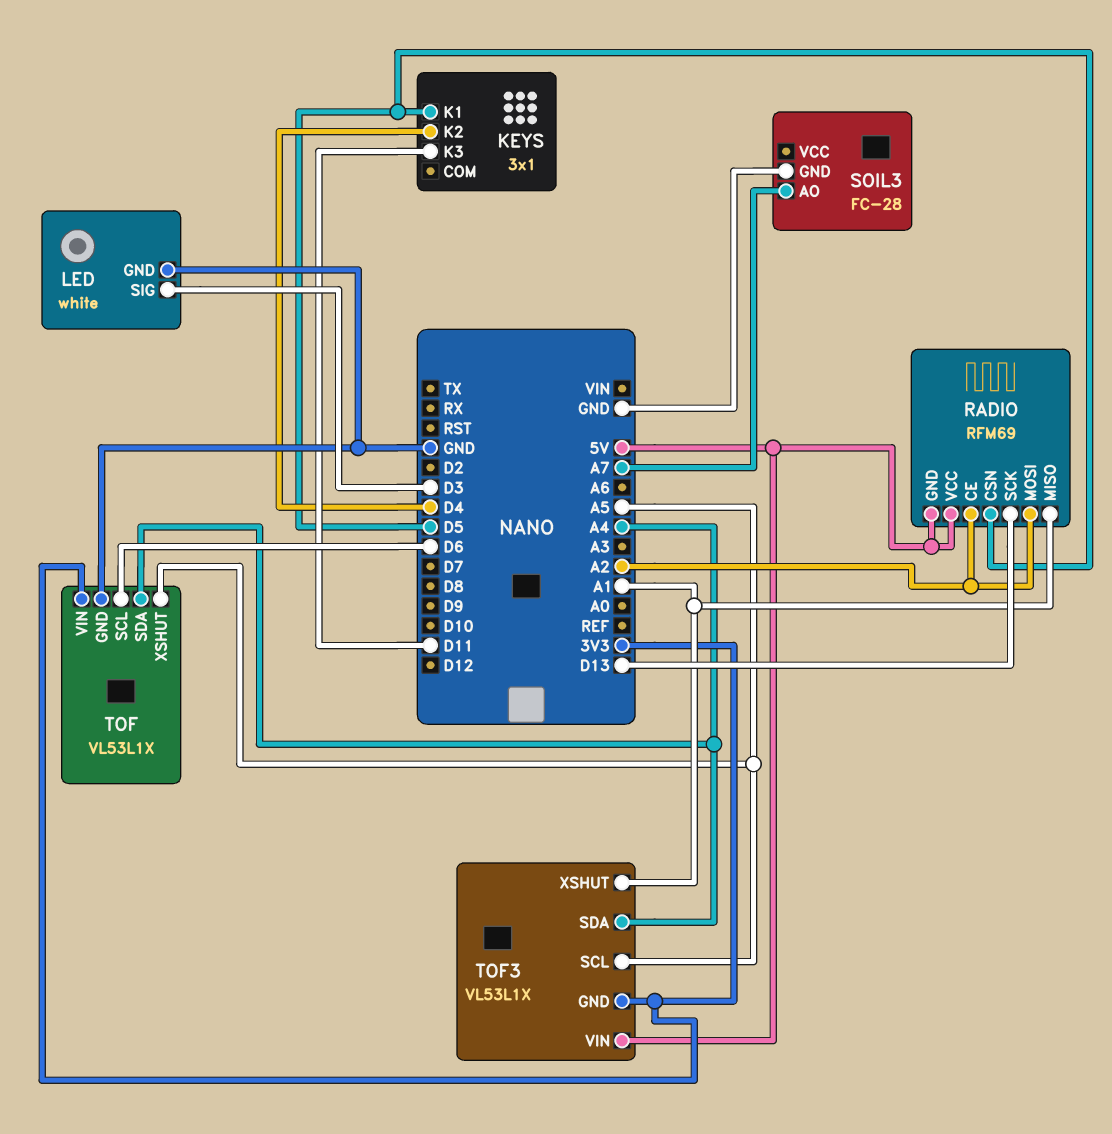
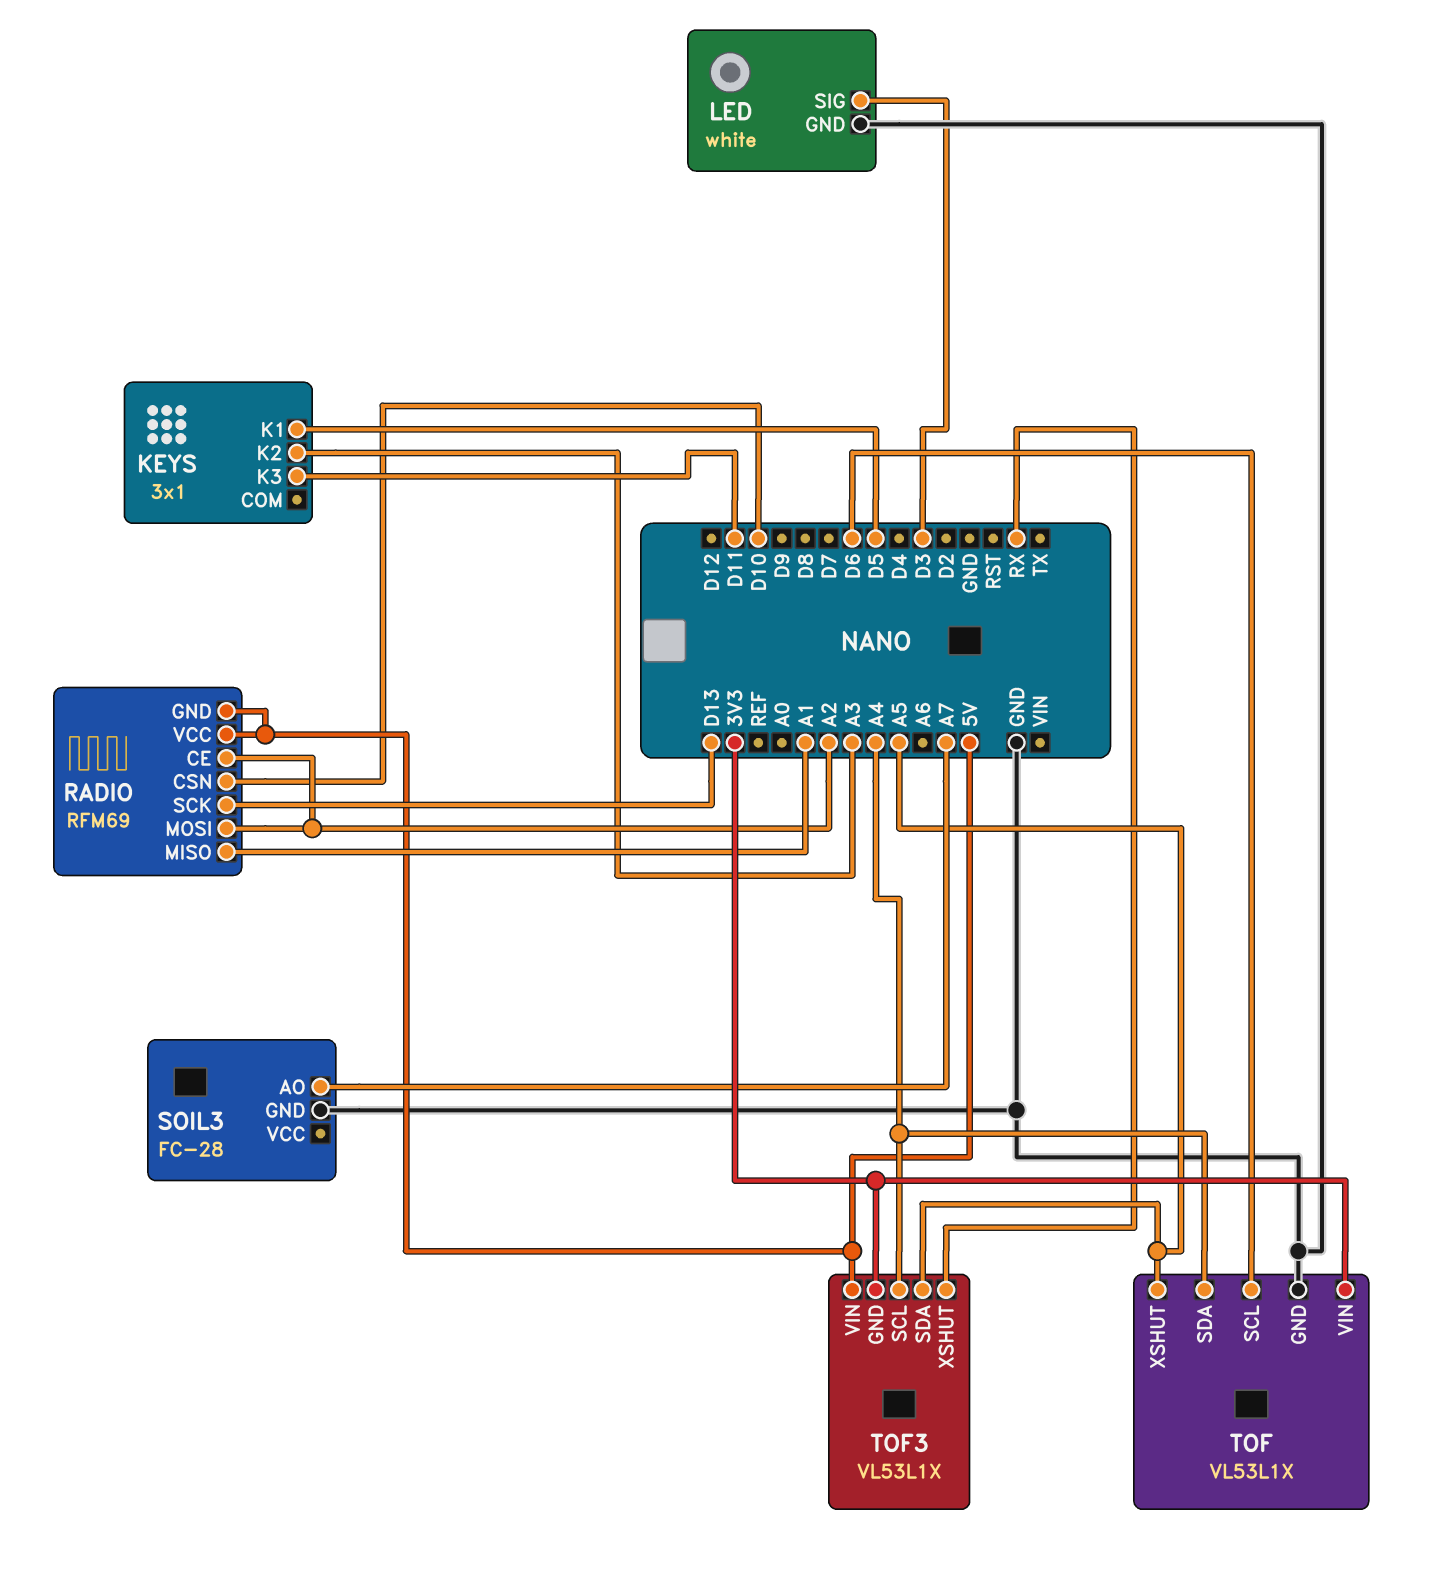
KEYS pin K2: D4 -> A3
RADIO pin CSN: D5 -> D10
TOF3 pin SCL: A5 -> A4
TOF3 pin SDA: A4 -> A5
TOF3 pin XSHUT: A1 -> RX

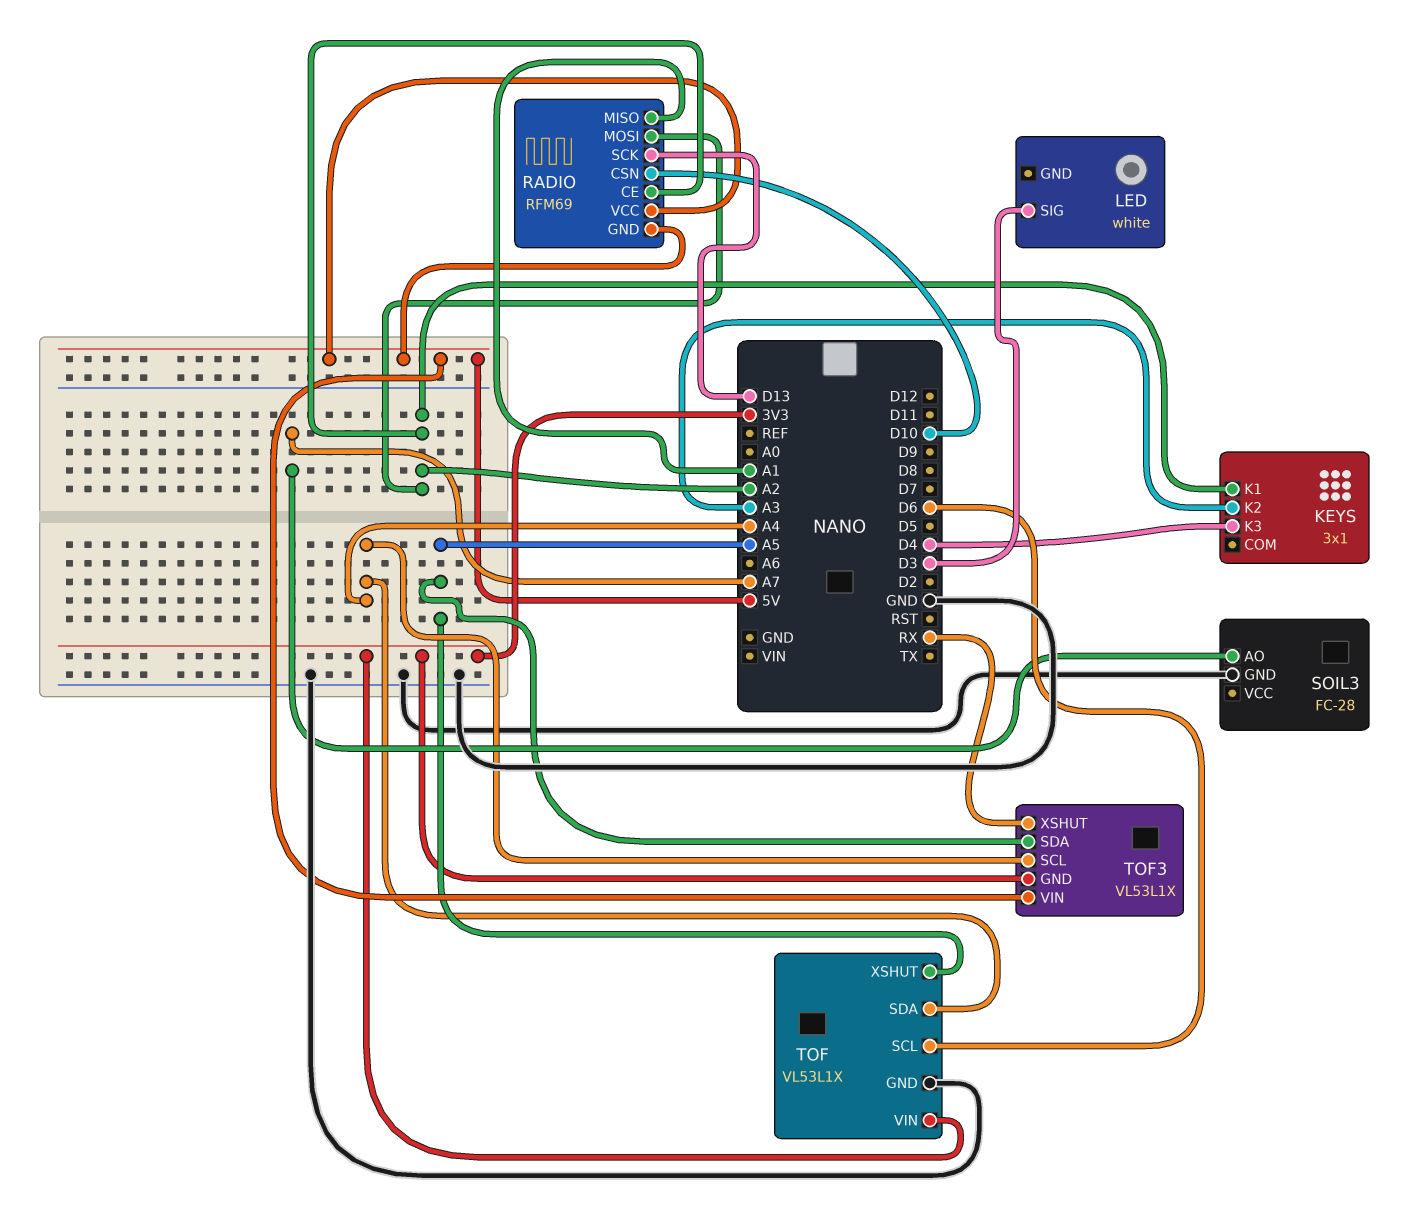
KEYS pin K1: D5 -> A2
KEYS pin K3: D11 -> D4
LED pin GND: GND -> none

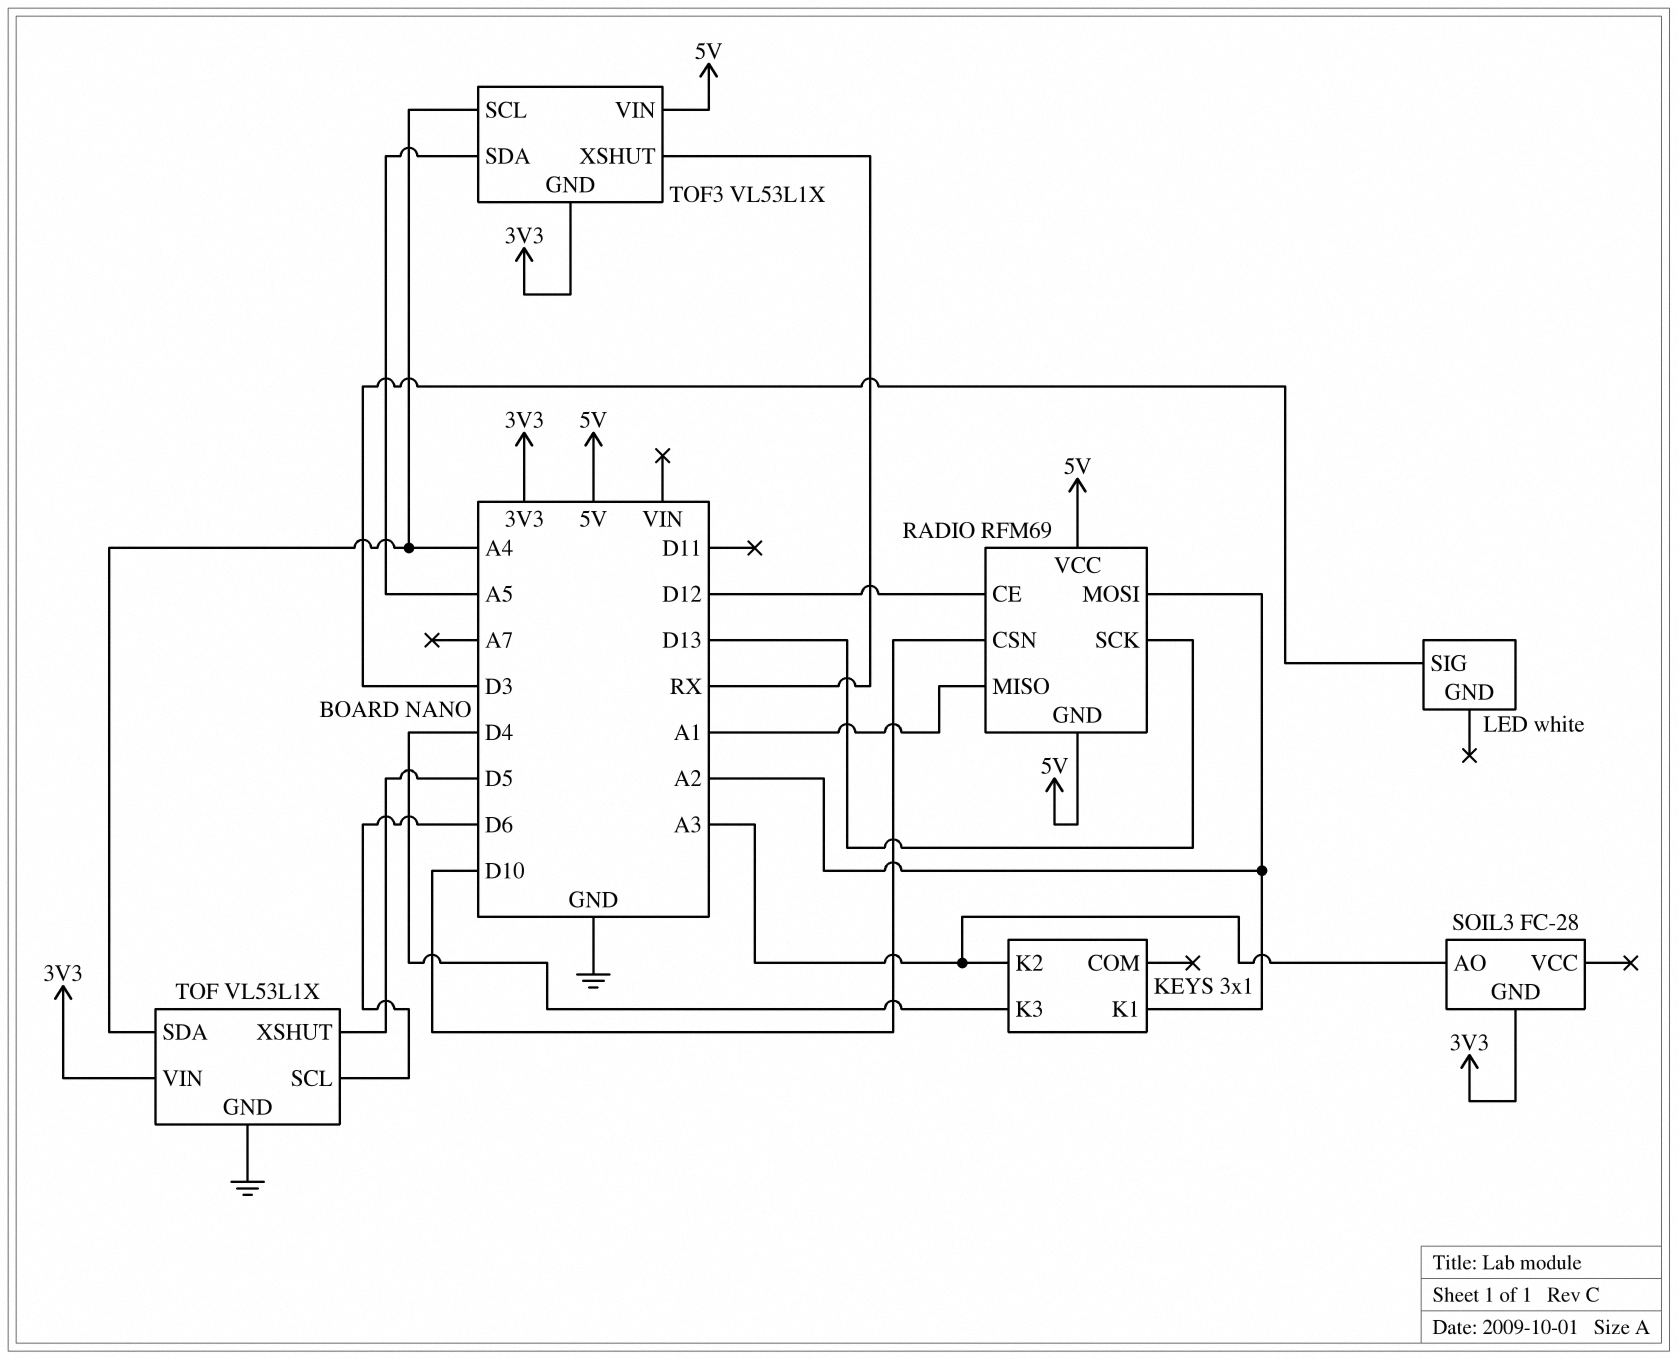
RADIO pin CE: A2 -> D12
SOIL3 pin AO: A7 -> A3
SOIL3 pin GND: GND -> 3V3
TOF pin XSHUT: A5 -> D5

